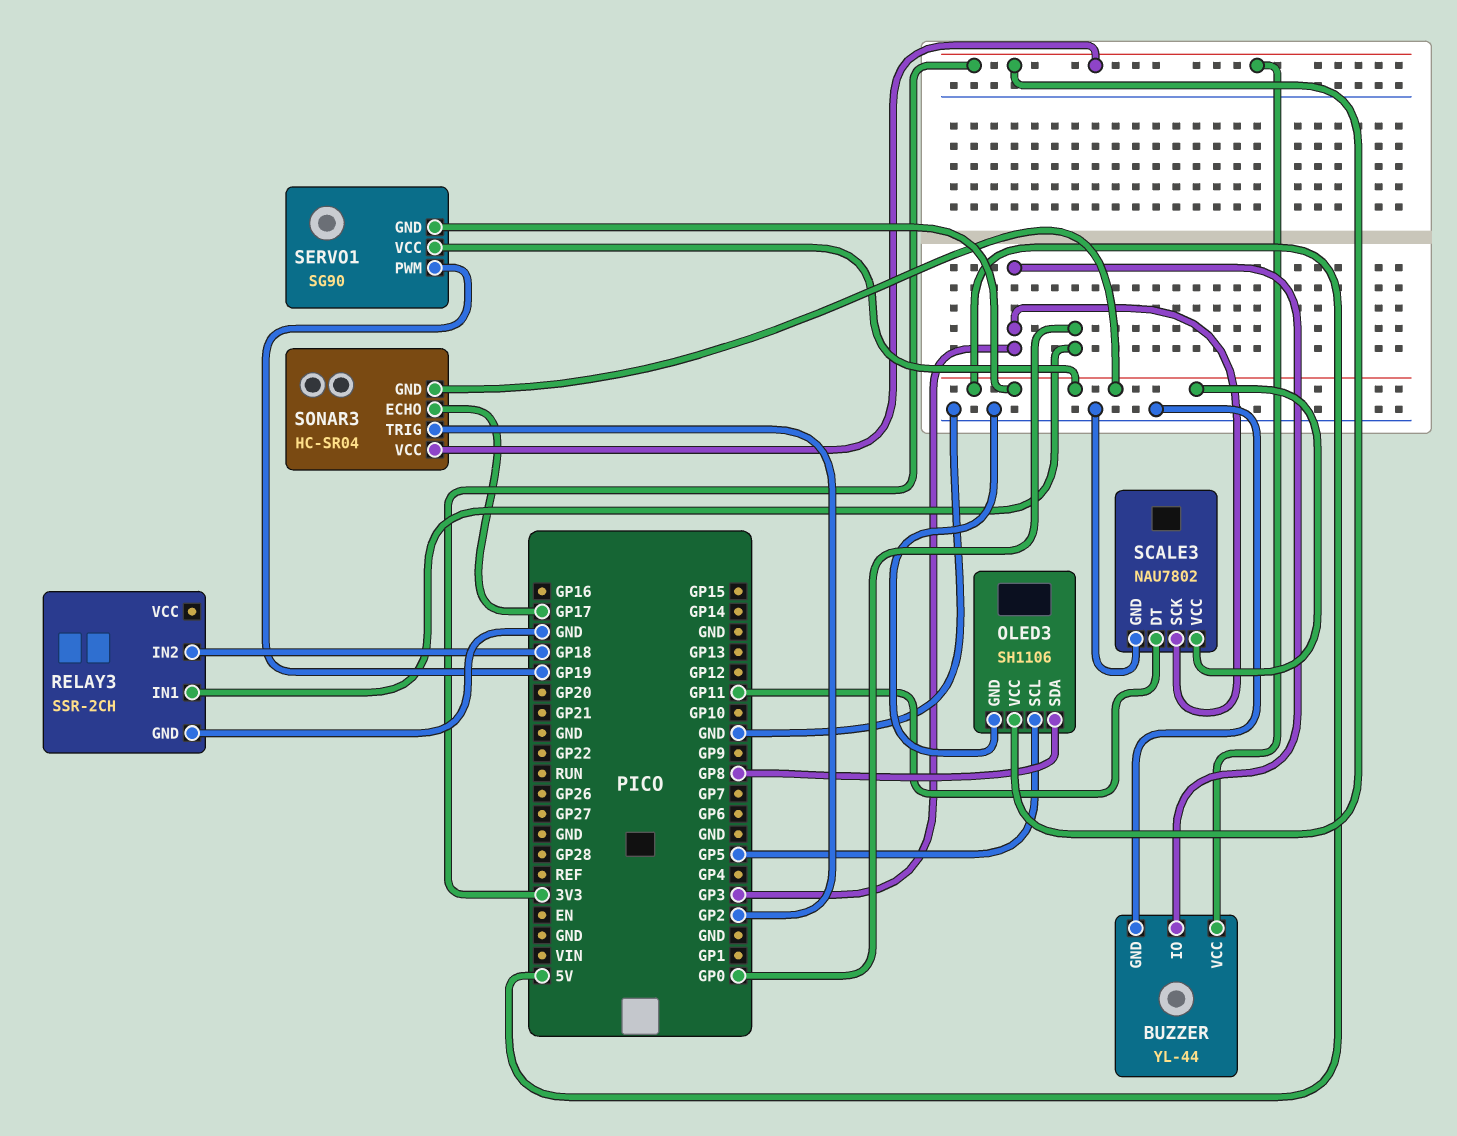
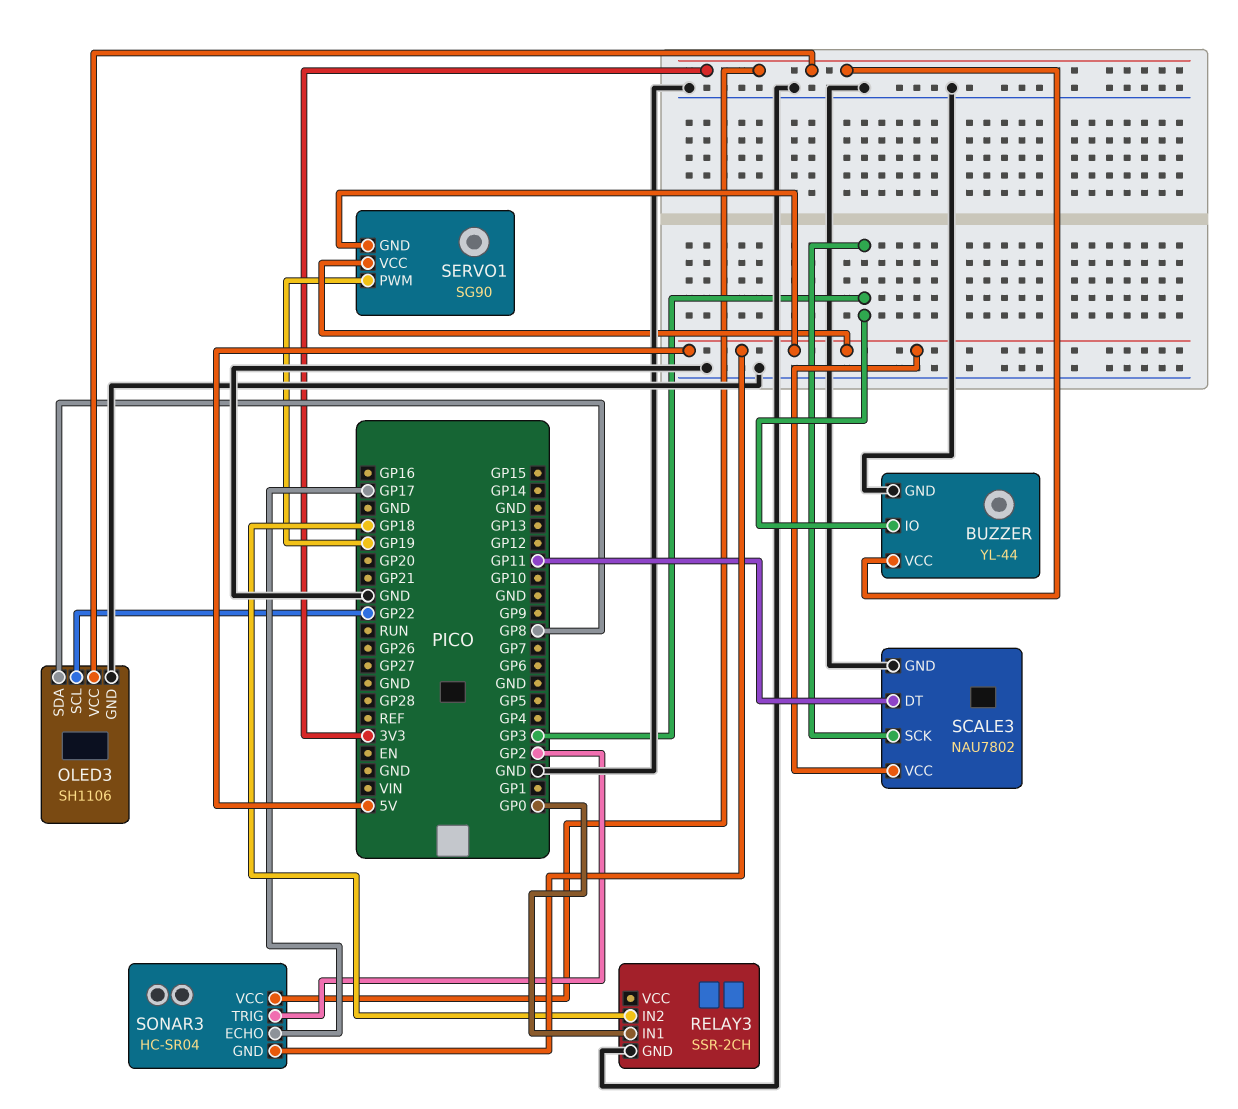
OLED3 pin SCL: GP5 -> GP22

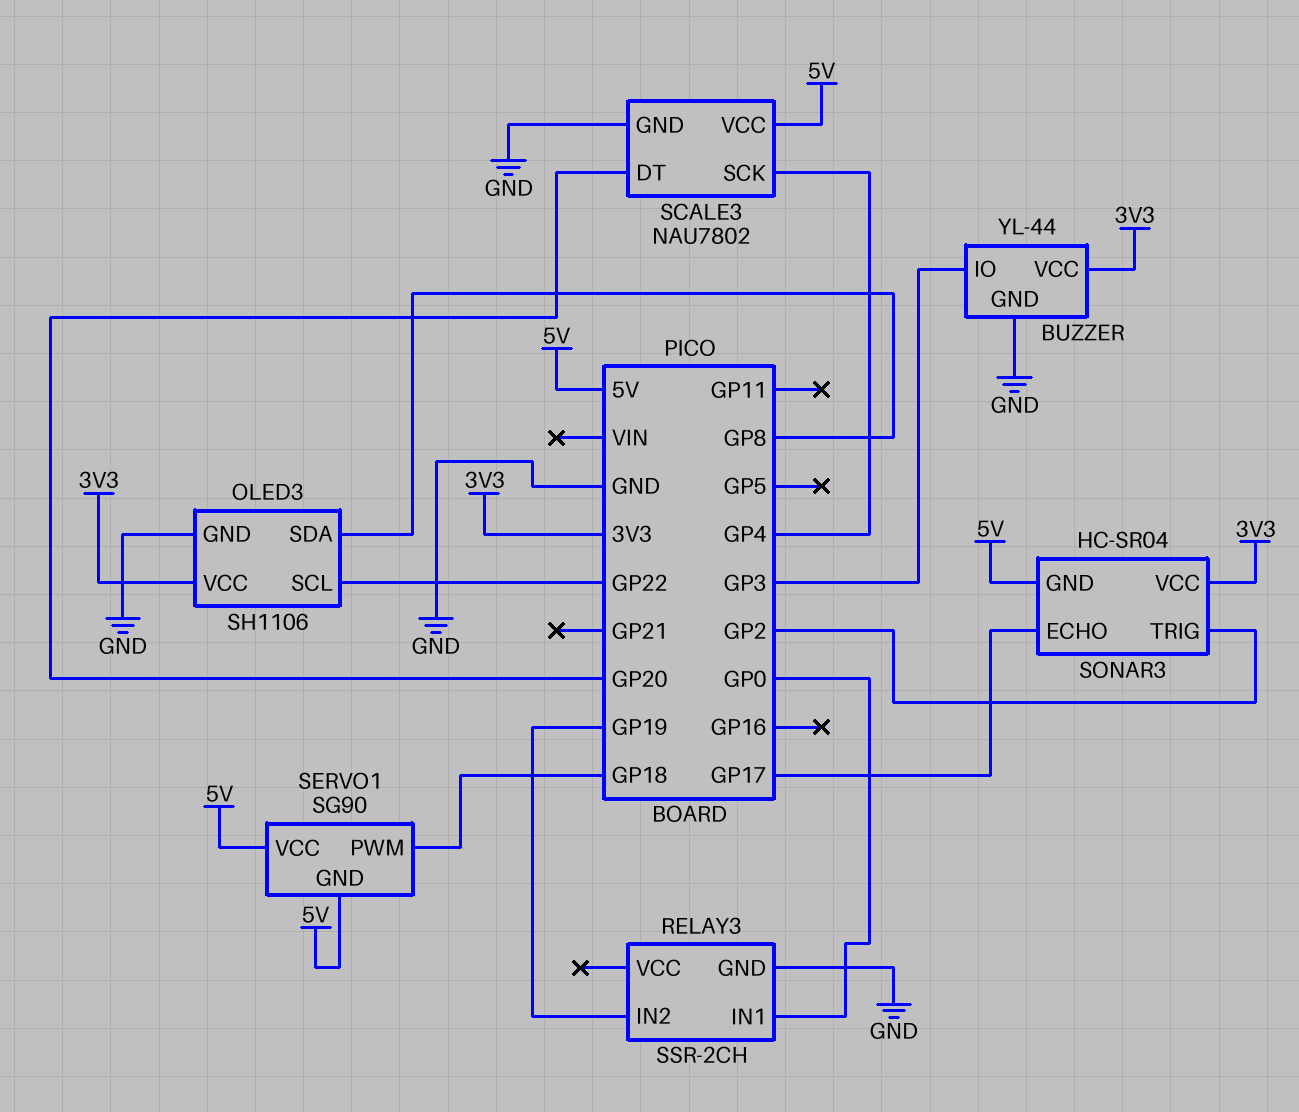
RELAY3 pin IN2: GP18 -> GP19
SCALE3 pin DT: GP11 -> GP20
SCALE3 pin SCK: GP3 -> GP4
SERVO1 pin PWM: GP19 -> GP18

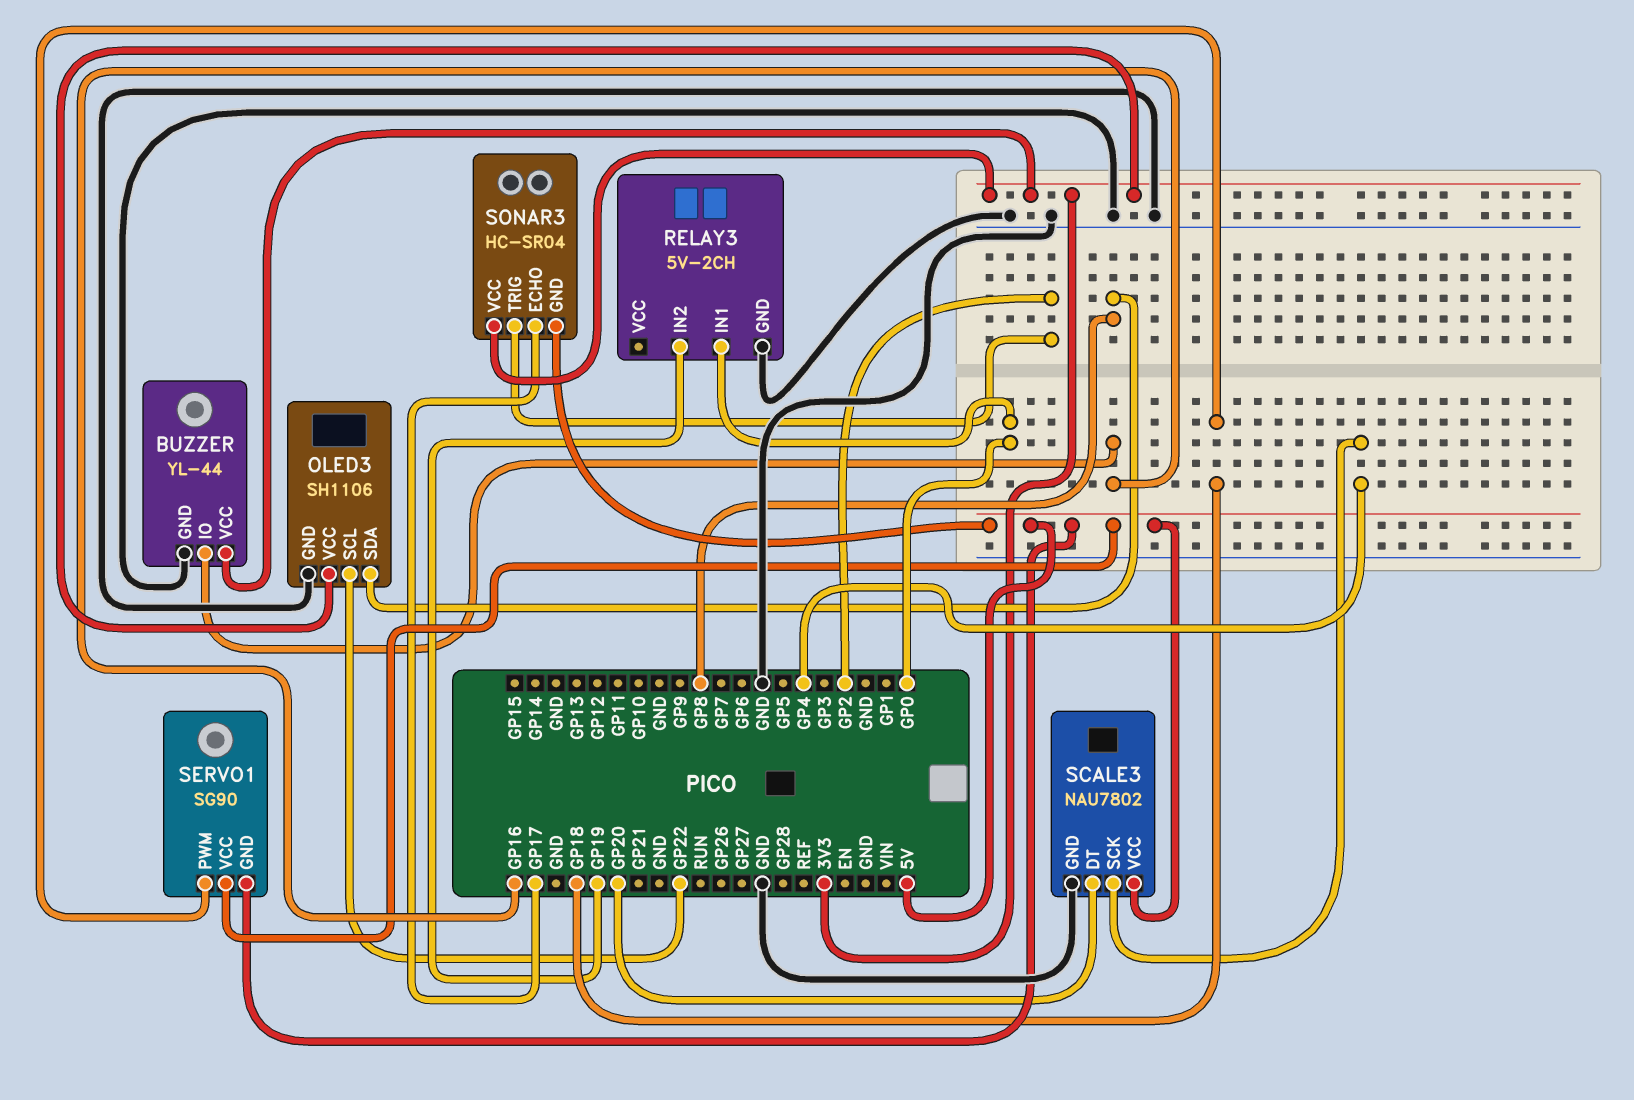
BUZZER pin IO: GP3 -> GP16
RELAY3: SSR-2CH -> 5V-2CH

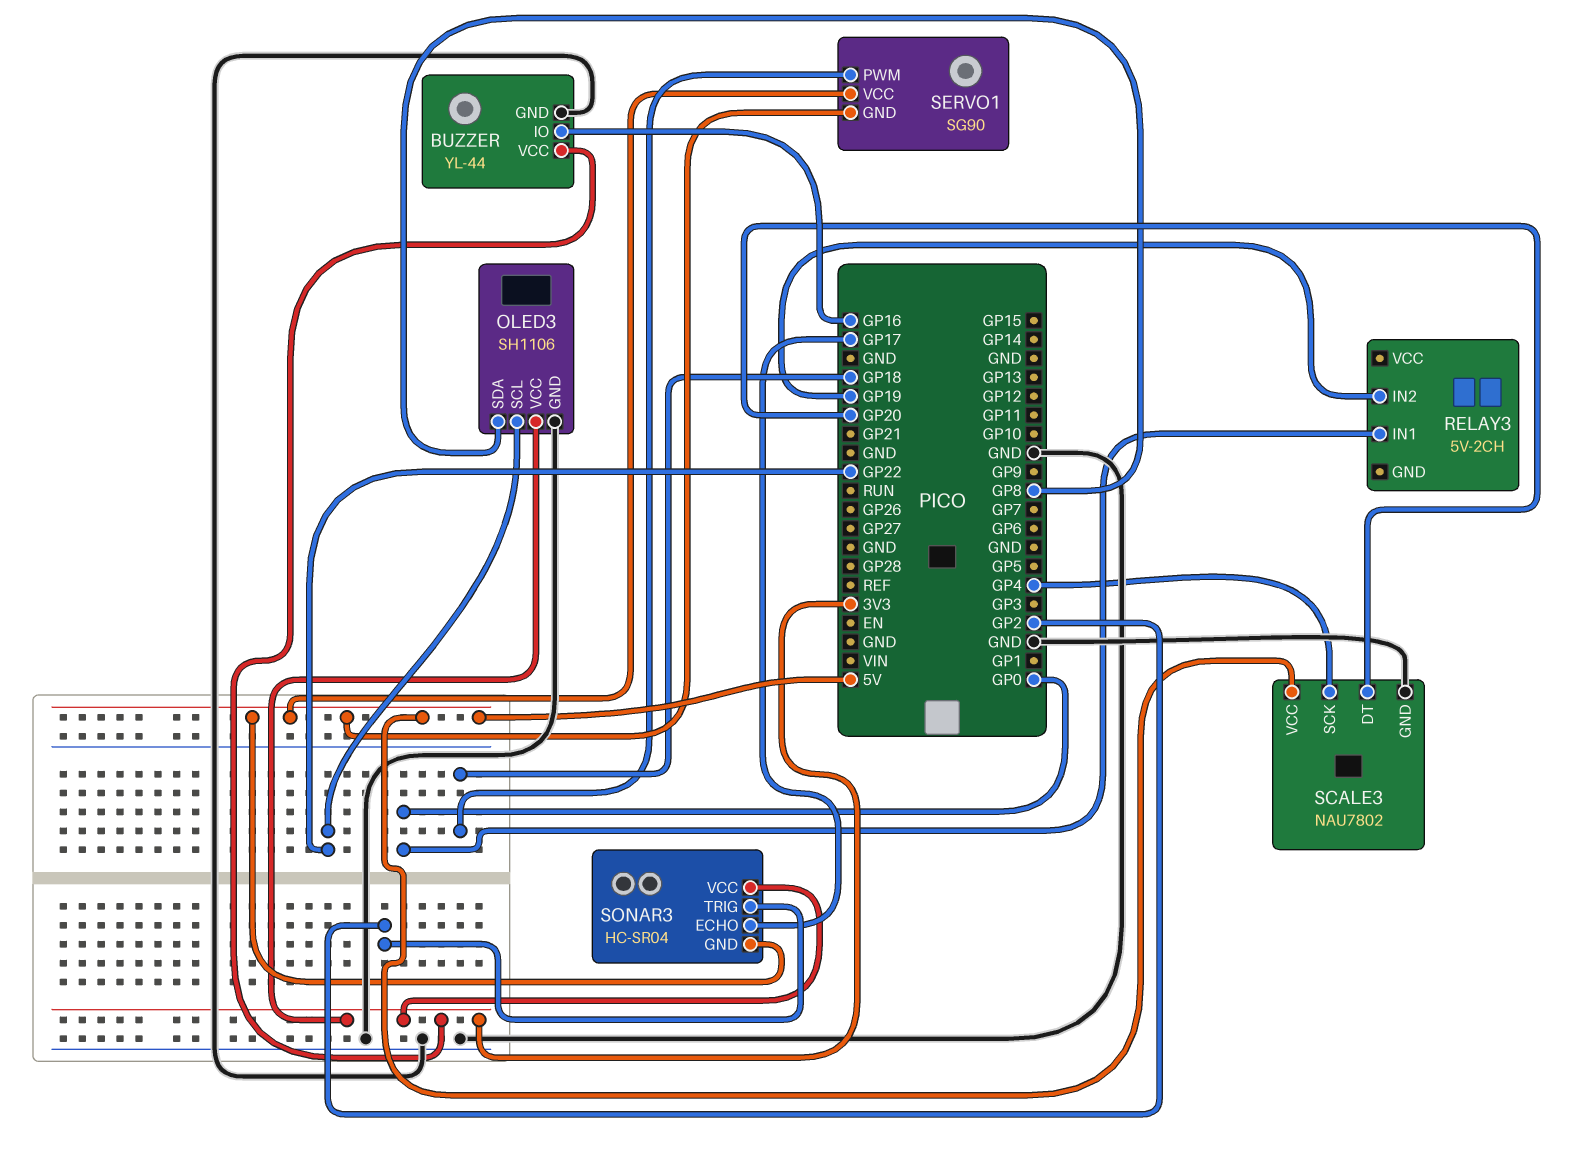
RELAY3 pin GND: GND -> none

